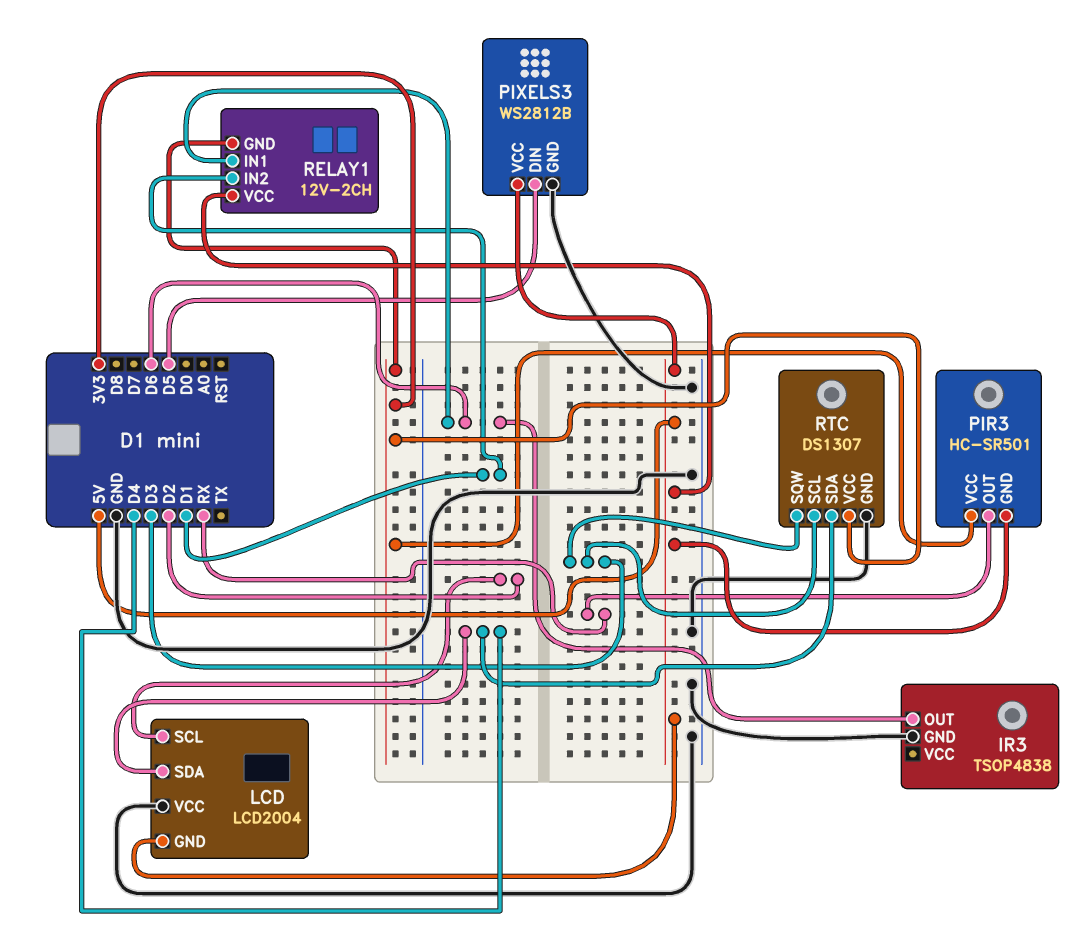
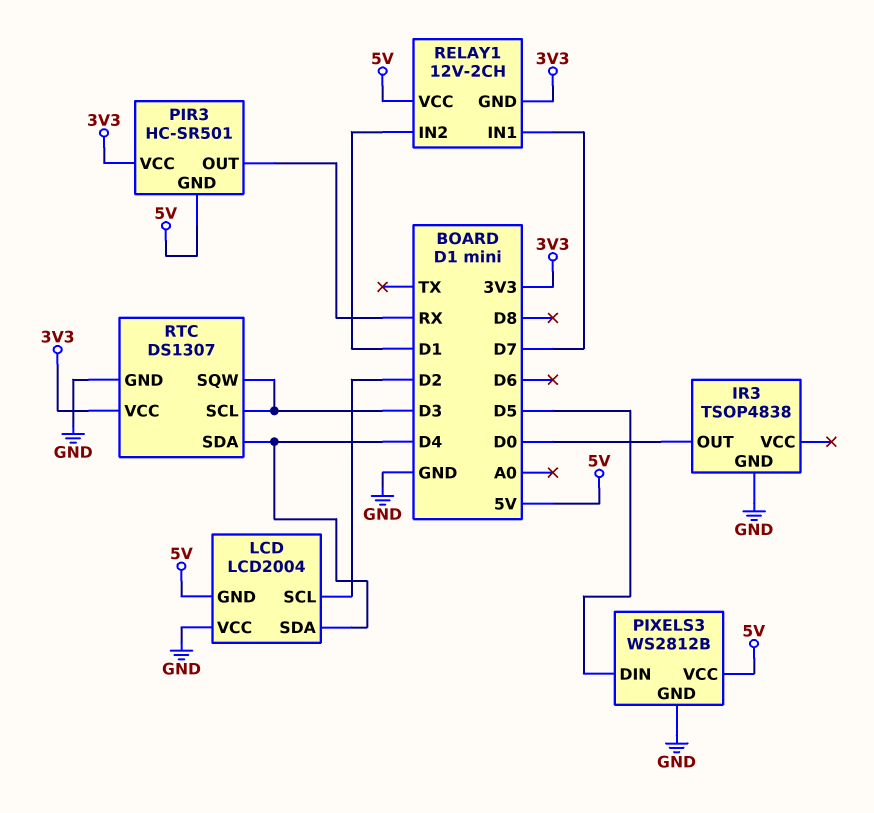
IR3 pin OUT: D6 -> D0
RELAY1 pin IN1: D6 -> D7

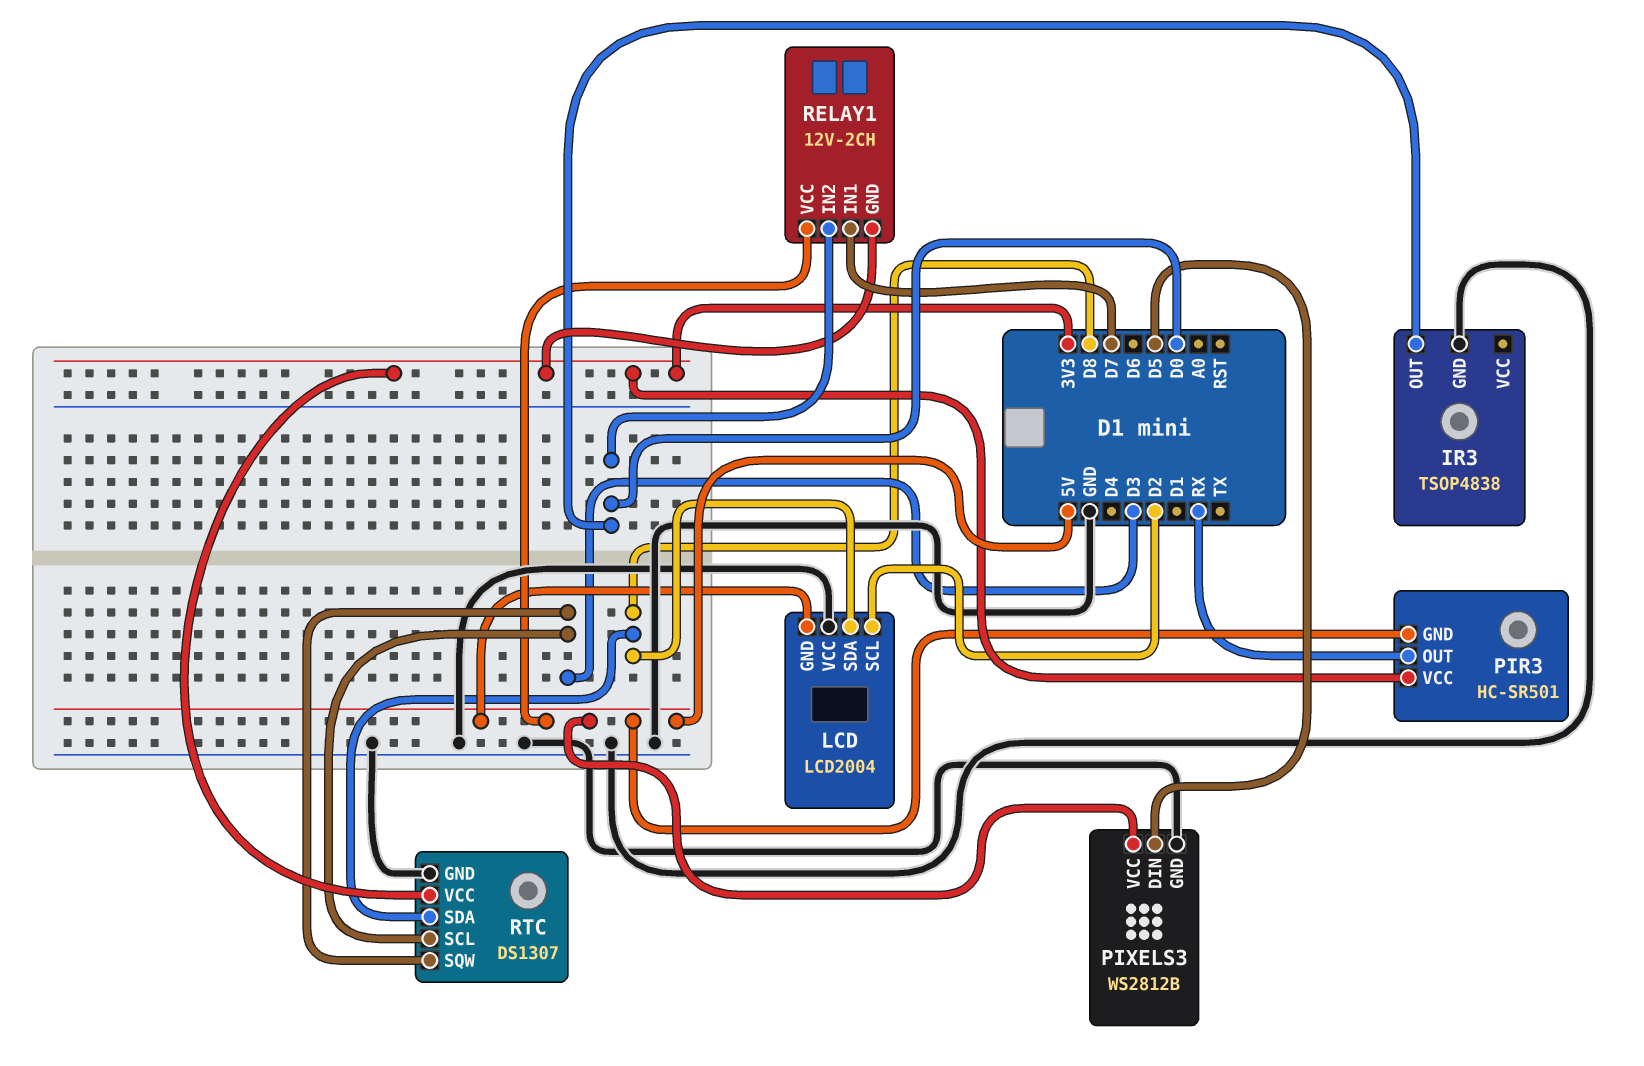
LCD pin SDA: D4 -> D8
RELAY1 pin IN2: D1 -> D0
RTC pin SDA: D4 -> D8

